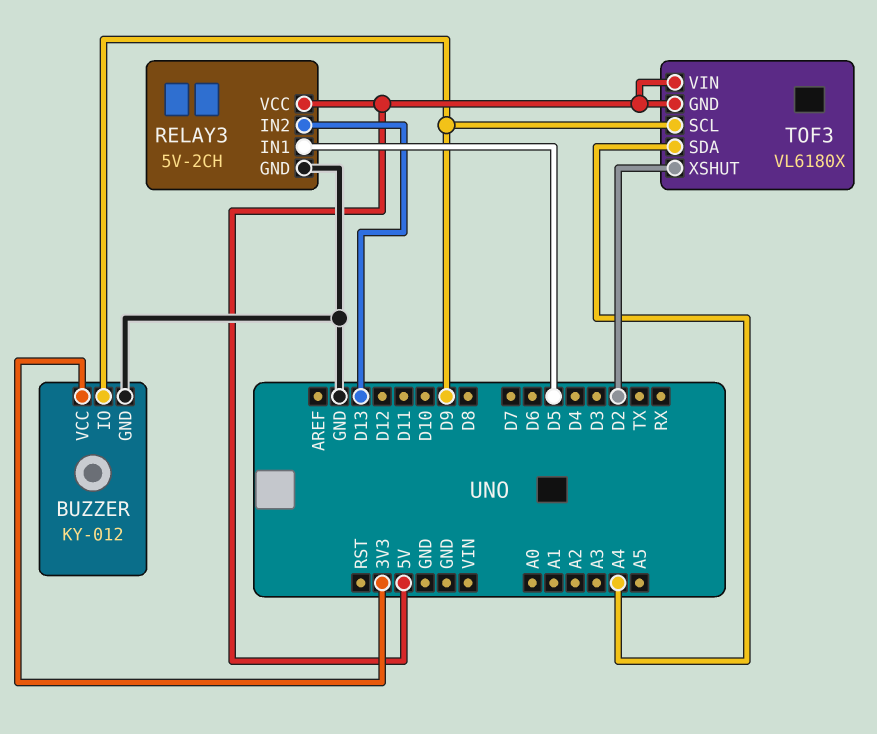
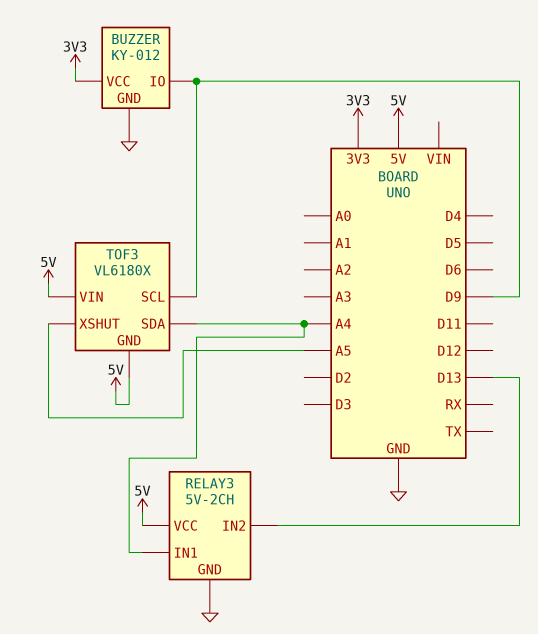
RELAY3 pin IN1: D5 -> A4
TOF3 pin XSHUT: D2 -> A5

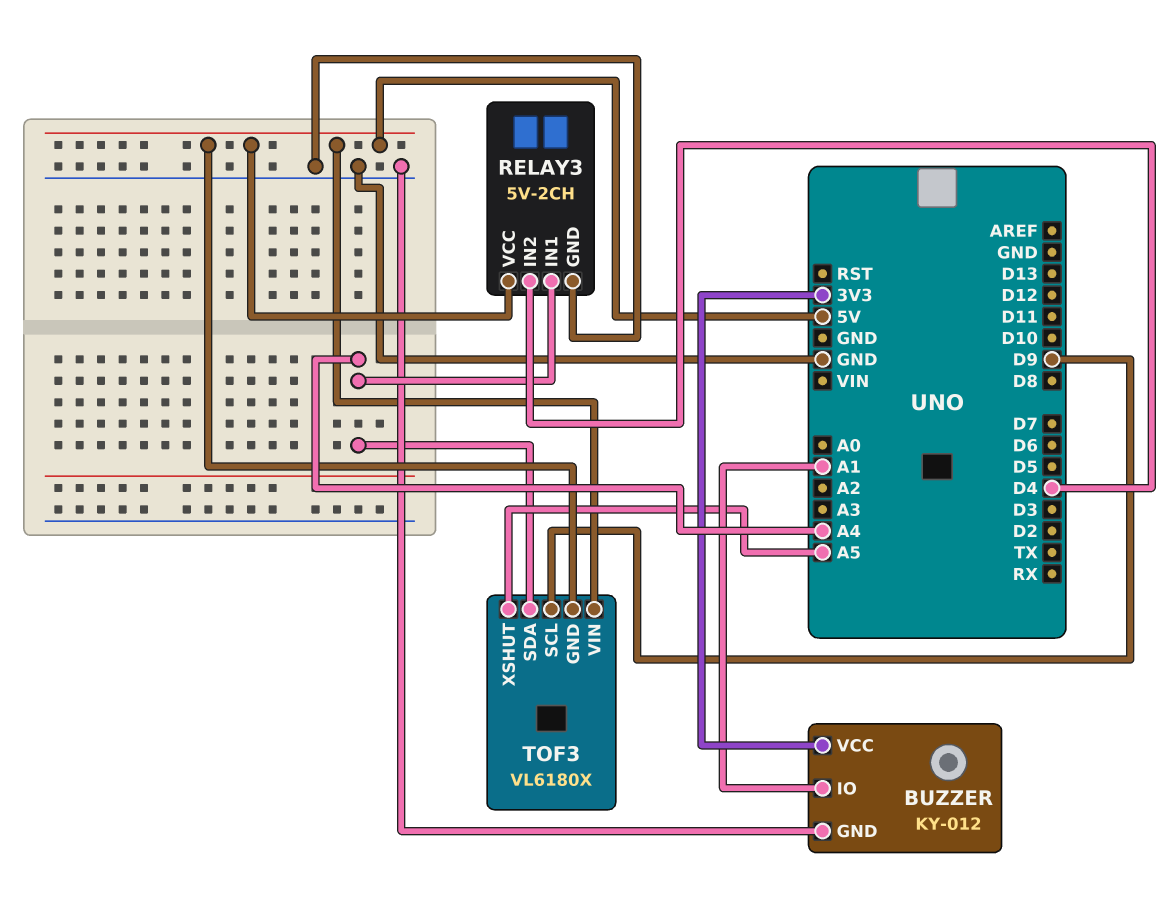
BUZZER pin IO: D9 -> A1
RELAY3 pin IN2: D13 -> D4

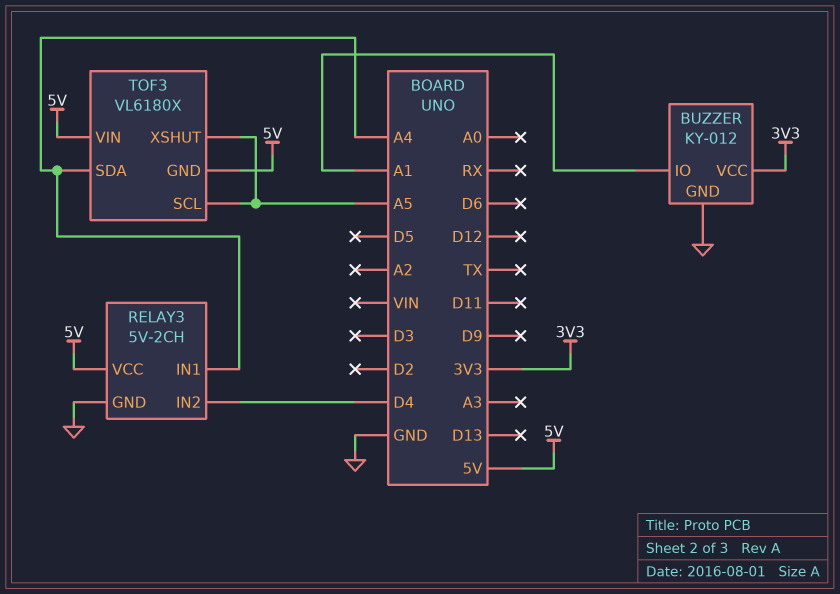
TOF3 pin SCL: D9 -> A5

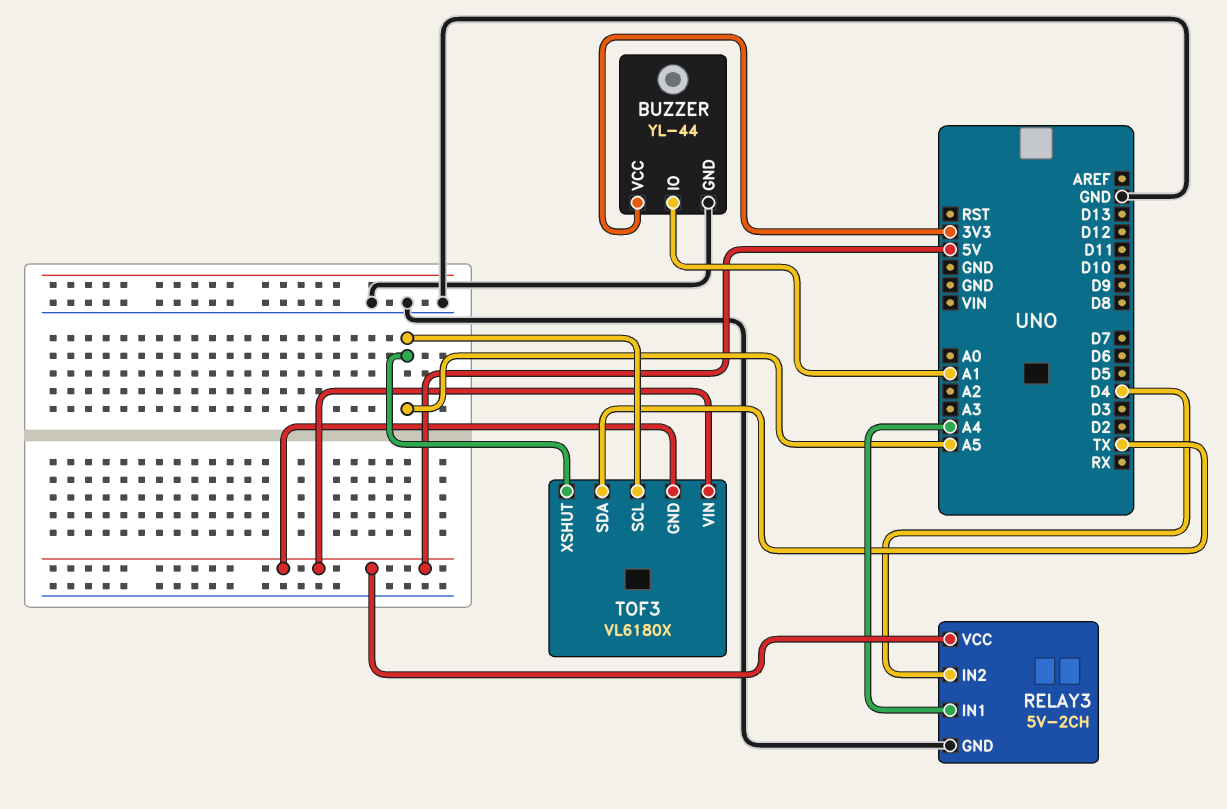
BUZZER: KY-012 -> YL-44
TOF3 pin SDA: A4 -> TX

